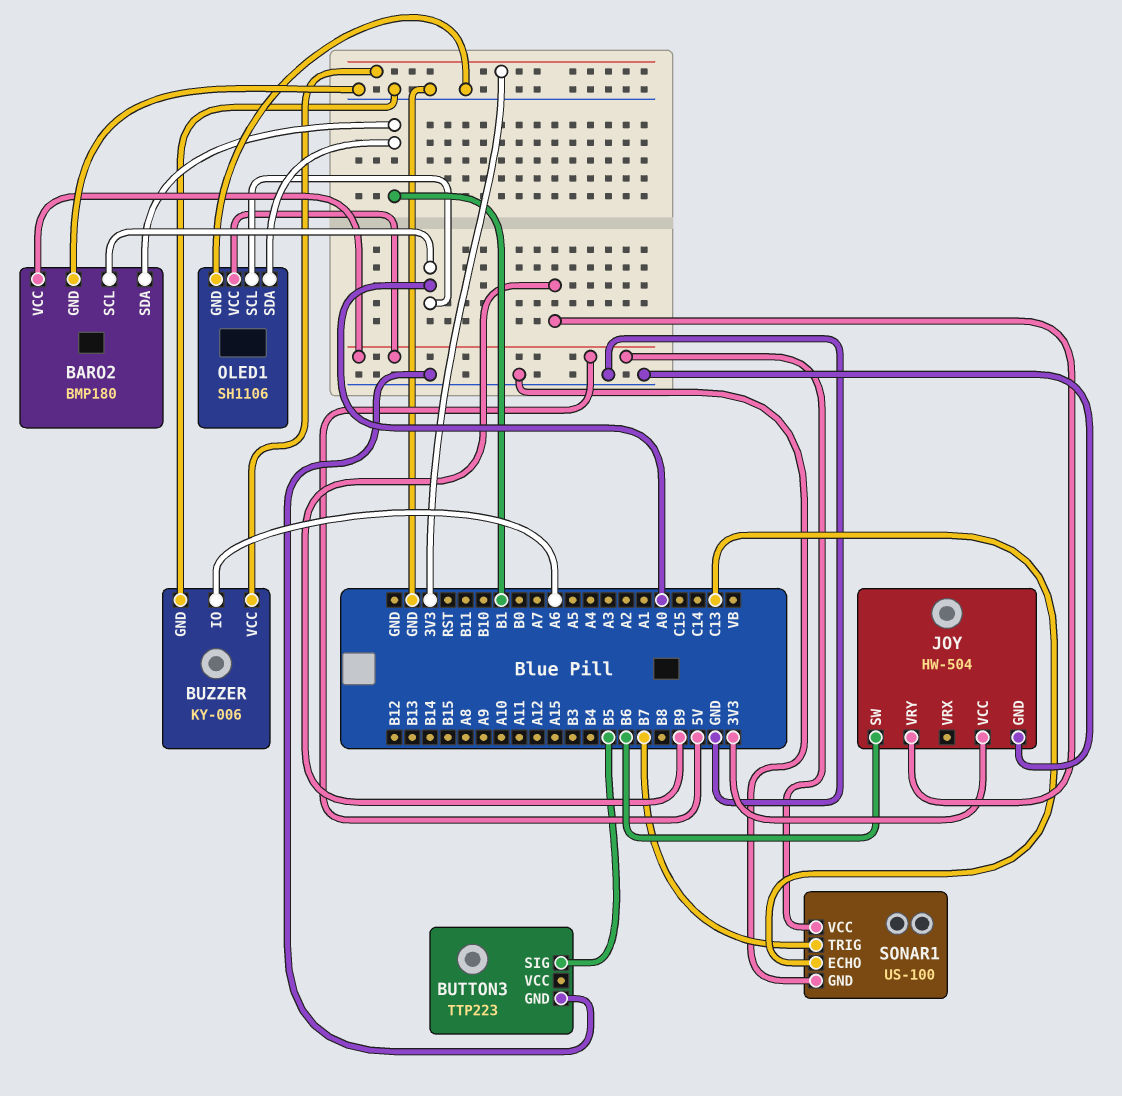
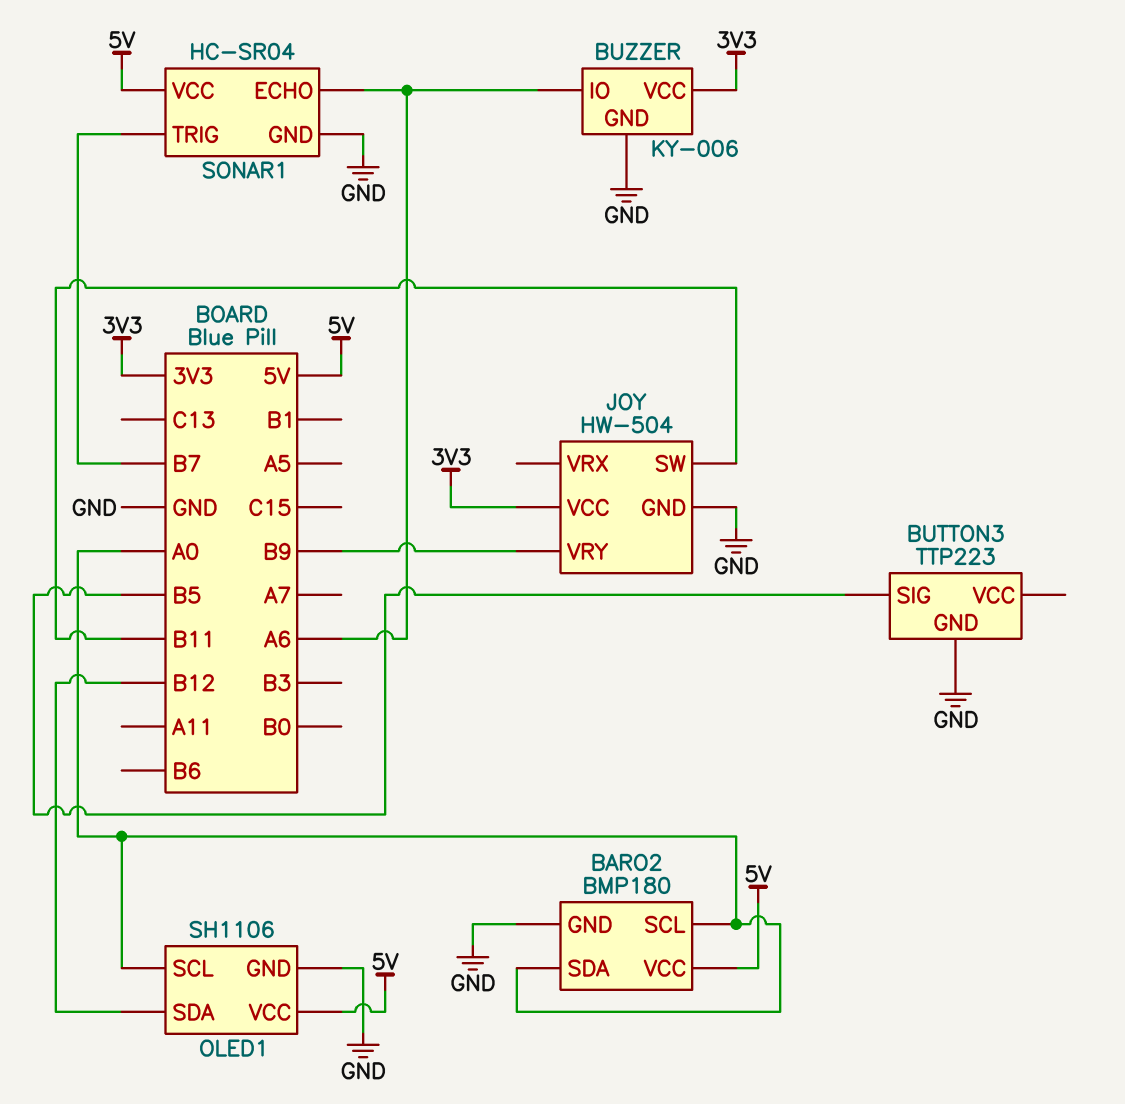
BARO2 pin SDA: B1 -> A0
JOY pin SW: B6 -> B11
OLED1 pin SDA: B1 -> B12
SONAR1: US-100 -> HC-SR04
SONAR1 pin ECHO: C13 -> A6

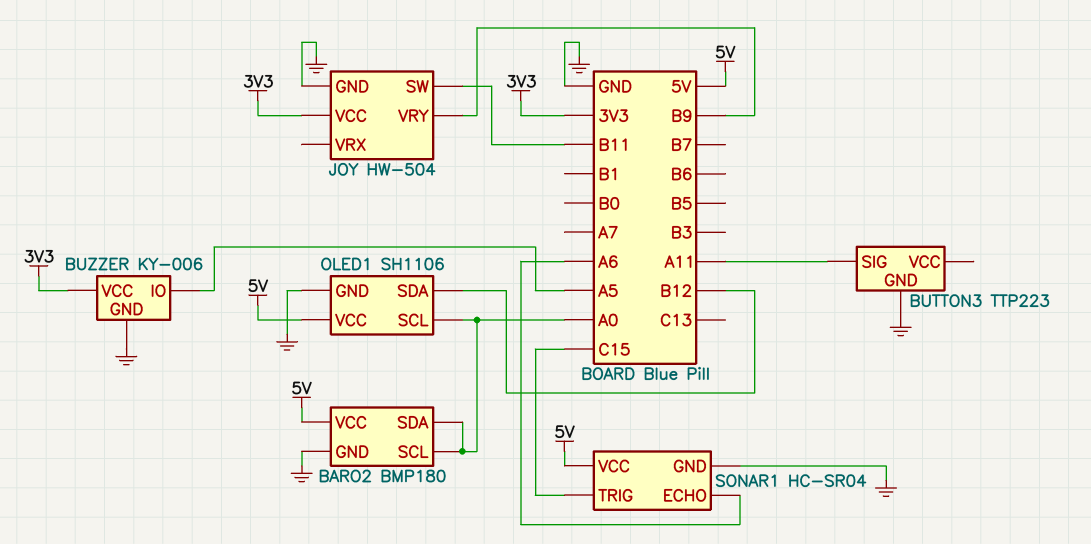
BUTTON3 pin SIG: B5 -> A11
BUZZER pin IO: A6 -> A5
SONAR1 pin TRIG: B7 -> C15

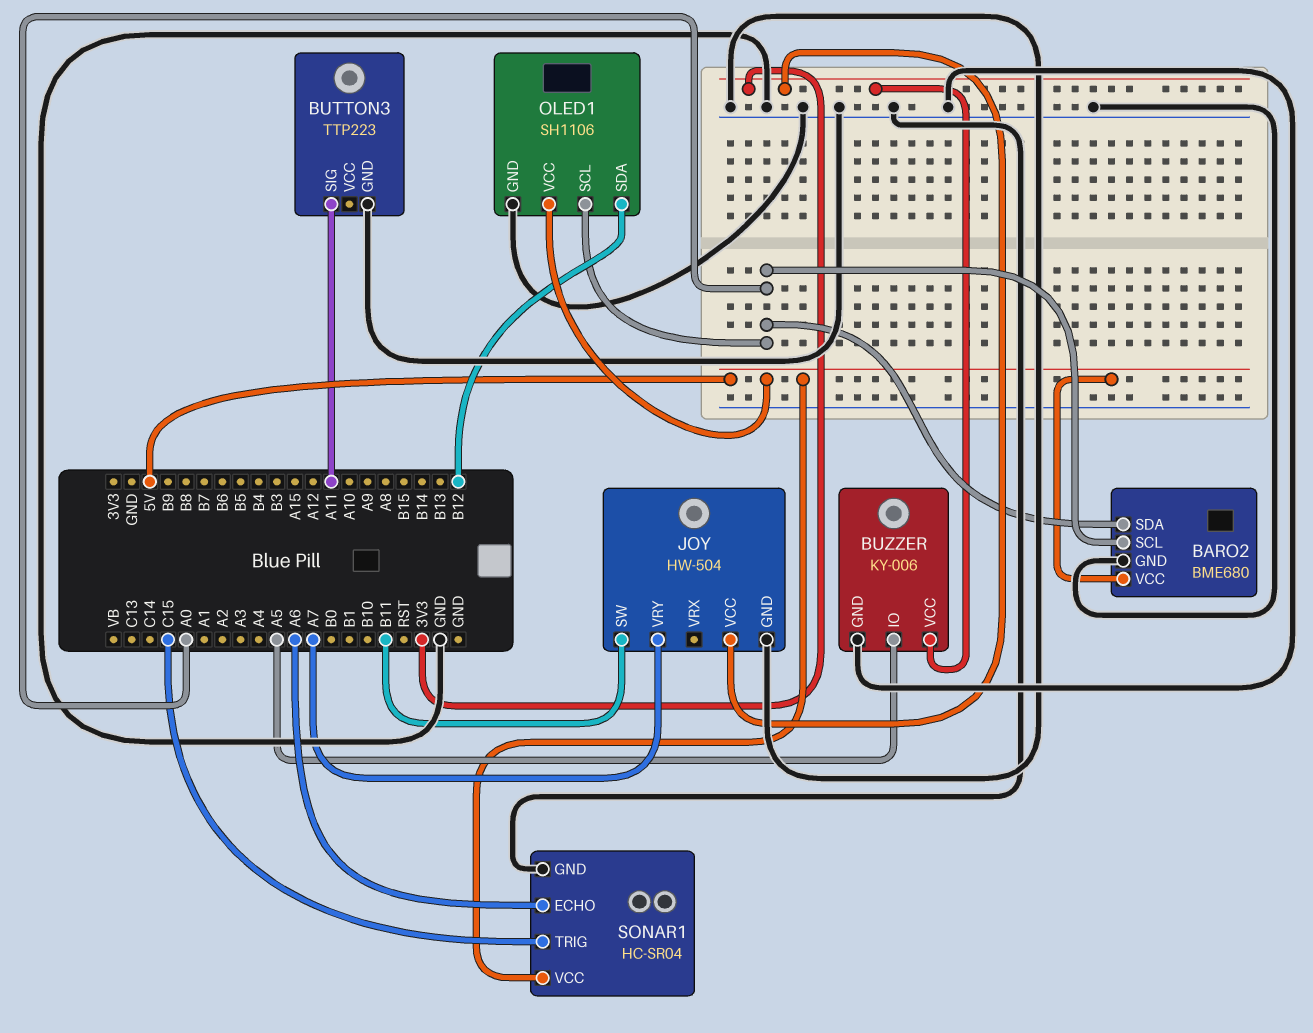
BARO2: BMP180 -> BME680
JOY pin VRY: B9 -> A7

